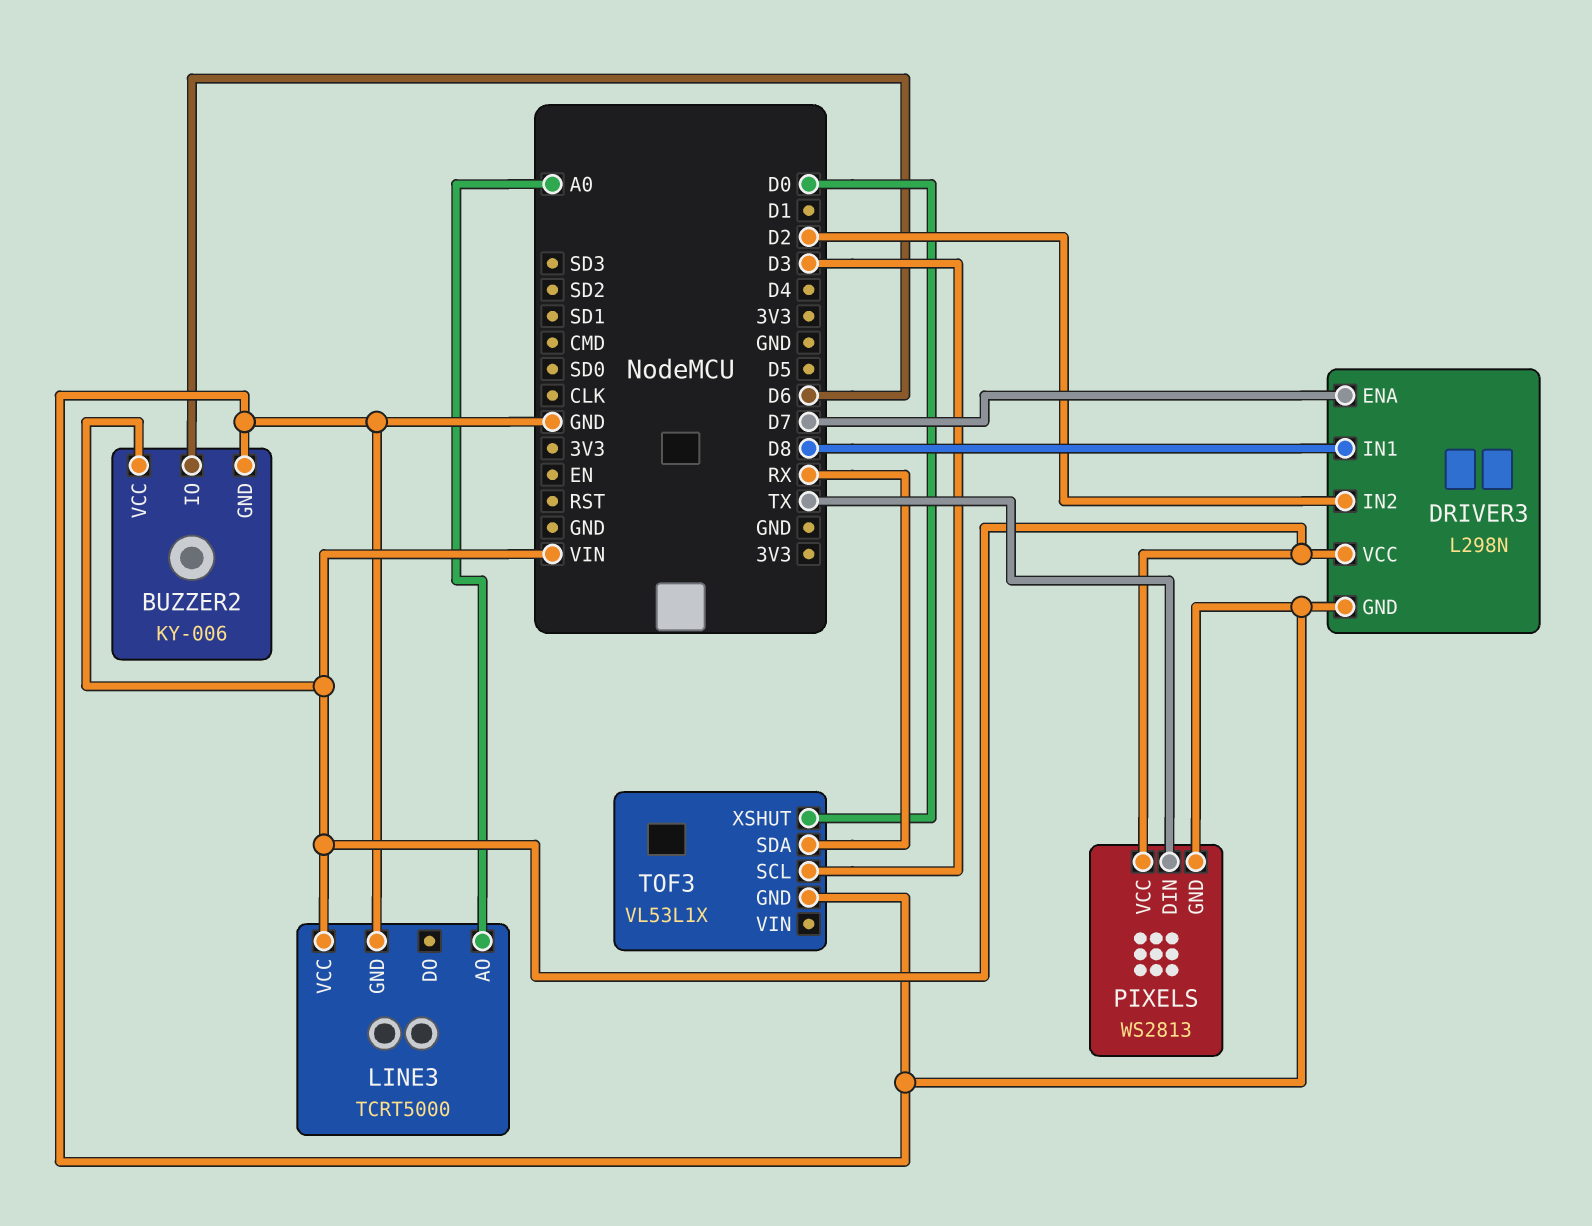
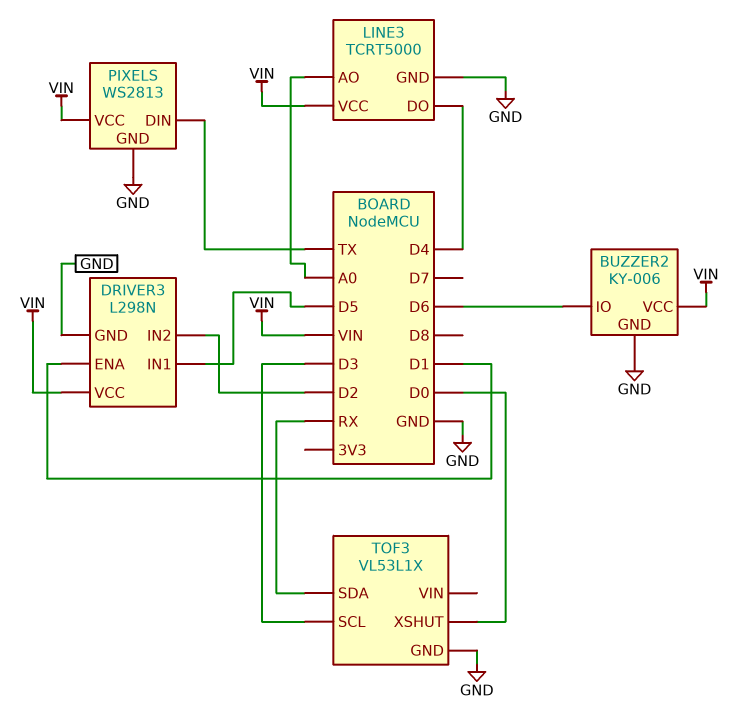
DRIVER3 pin ENA: D7 -> D1
DRIVER3 pin IN1: D8 -> D5
LINE3 pin DO: none -> D4

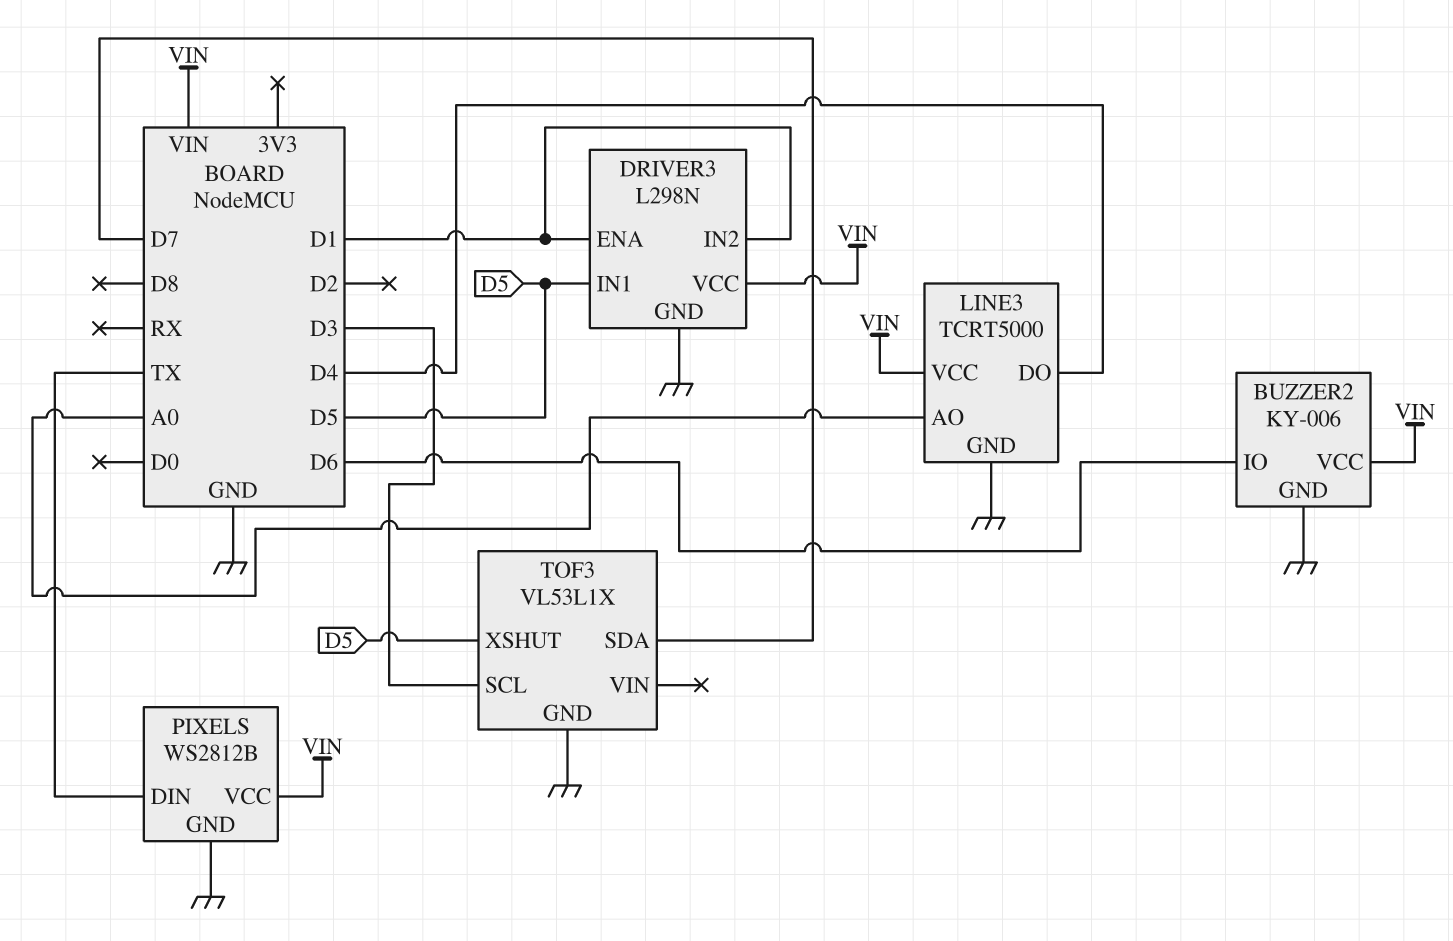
DRIVER3 pin IN2: D2 -> D1
PIXELS: WS2813 -> WS2812B
TOF3 pin SDA: RX -> D7
TOF3 pin XSHUT: D0 -> D5

